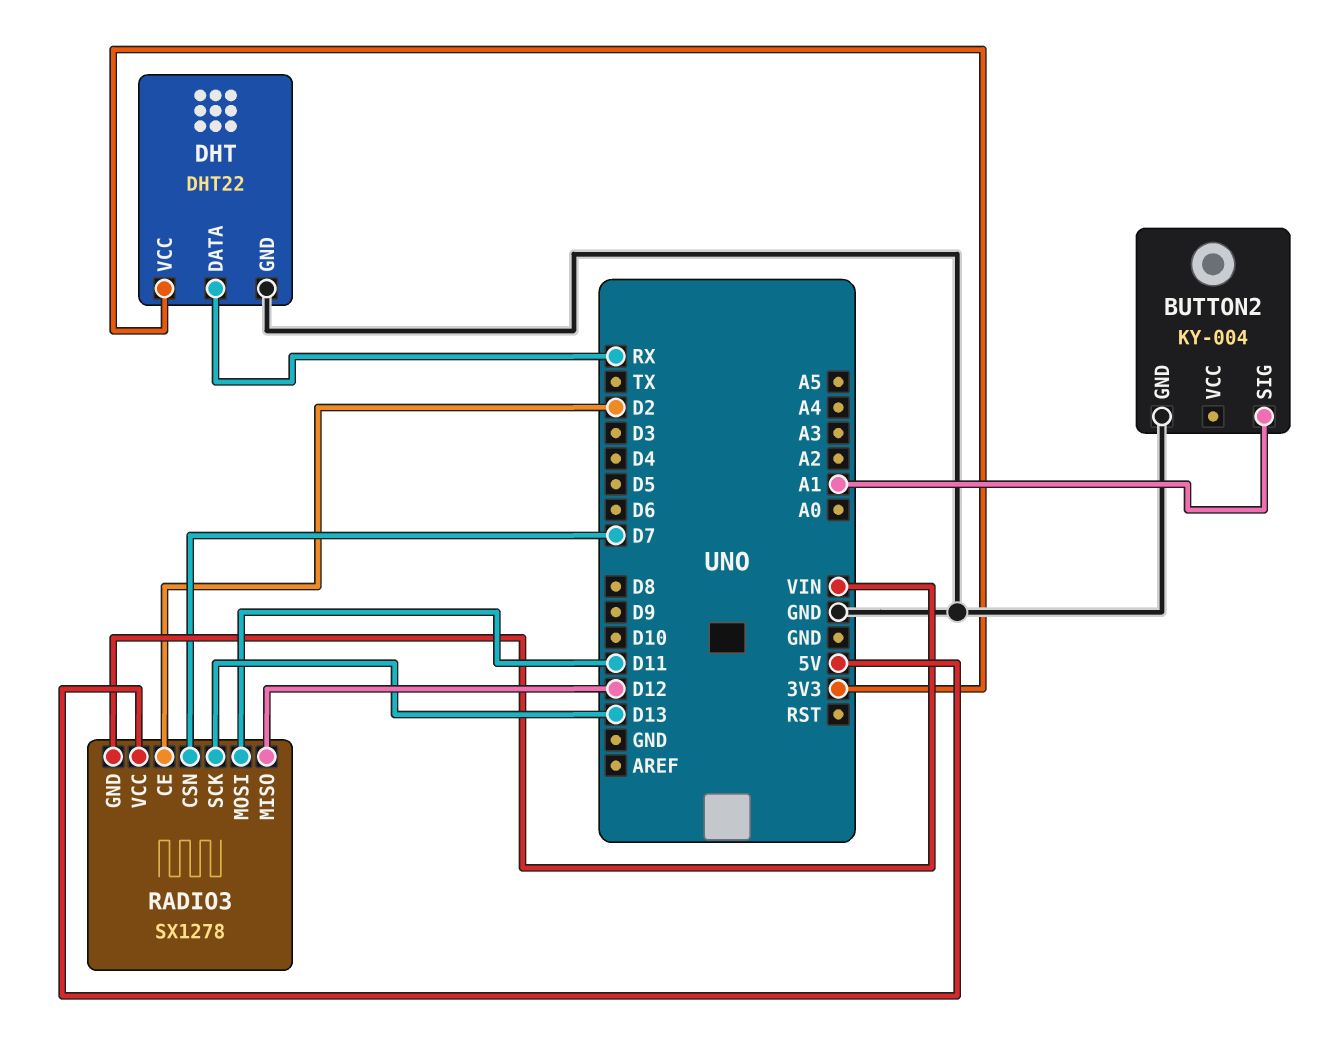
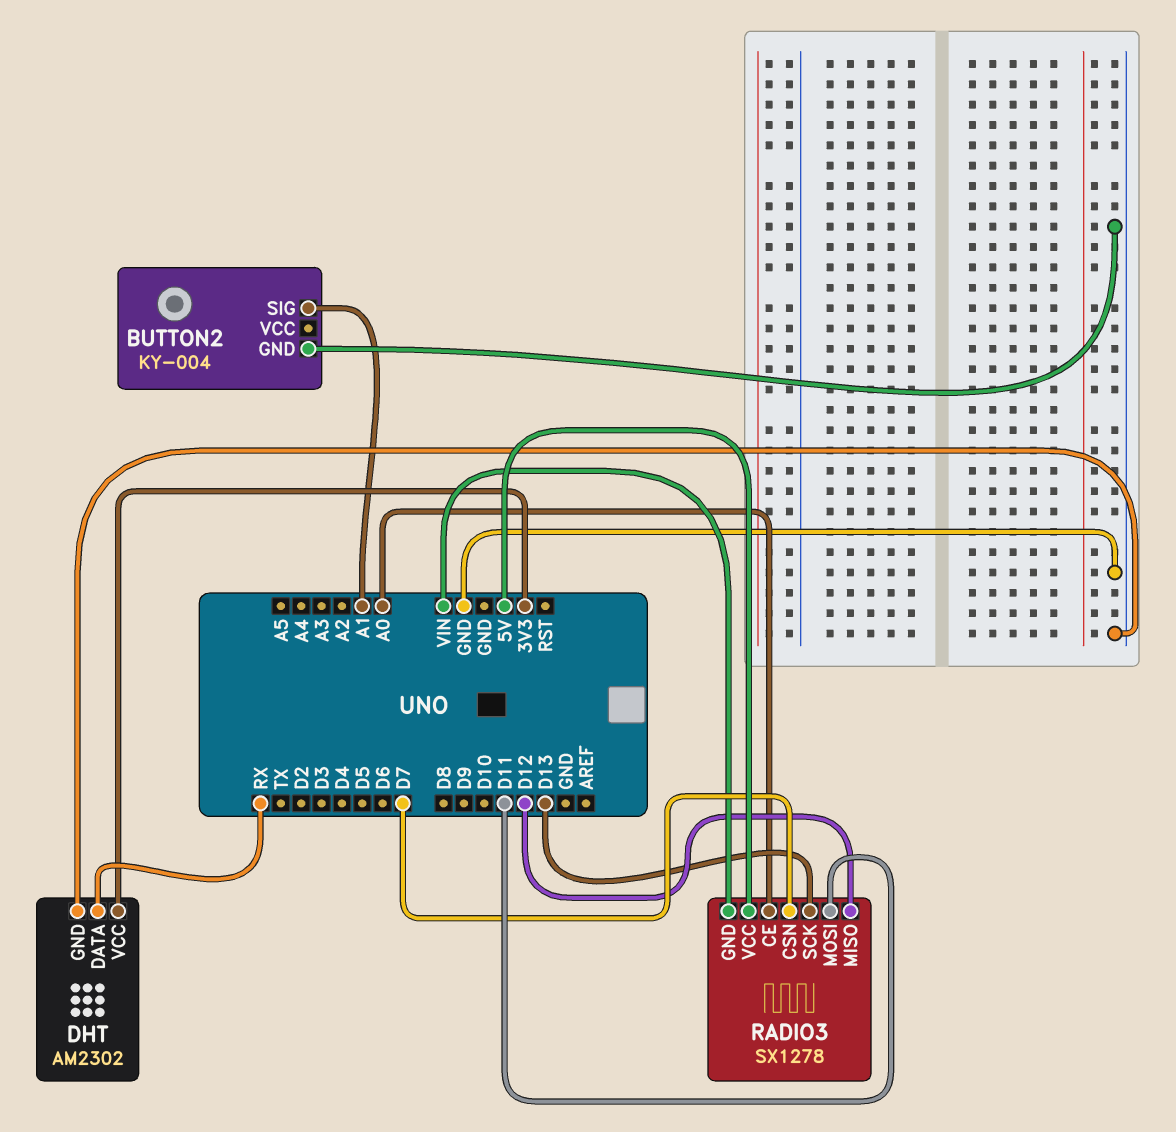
DHT: DHT22 -> AM2302
RADIO3 pin CE: D2 -> A0

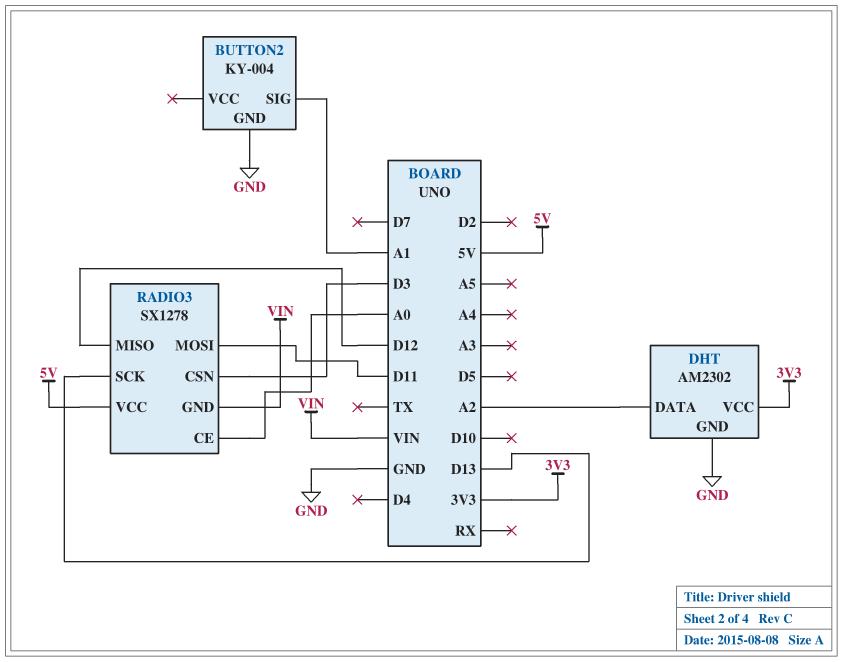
DHT pin DATA: RX -> A2
RADIO3 pin CSN: D7 -> D3

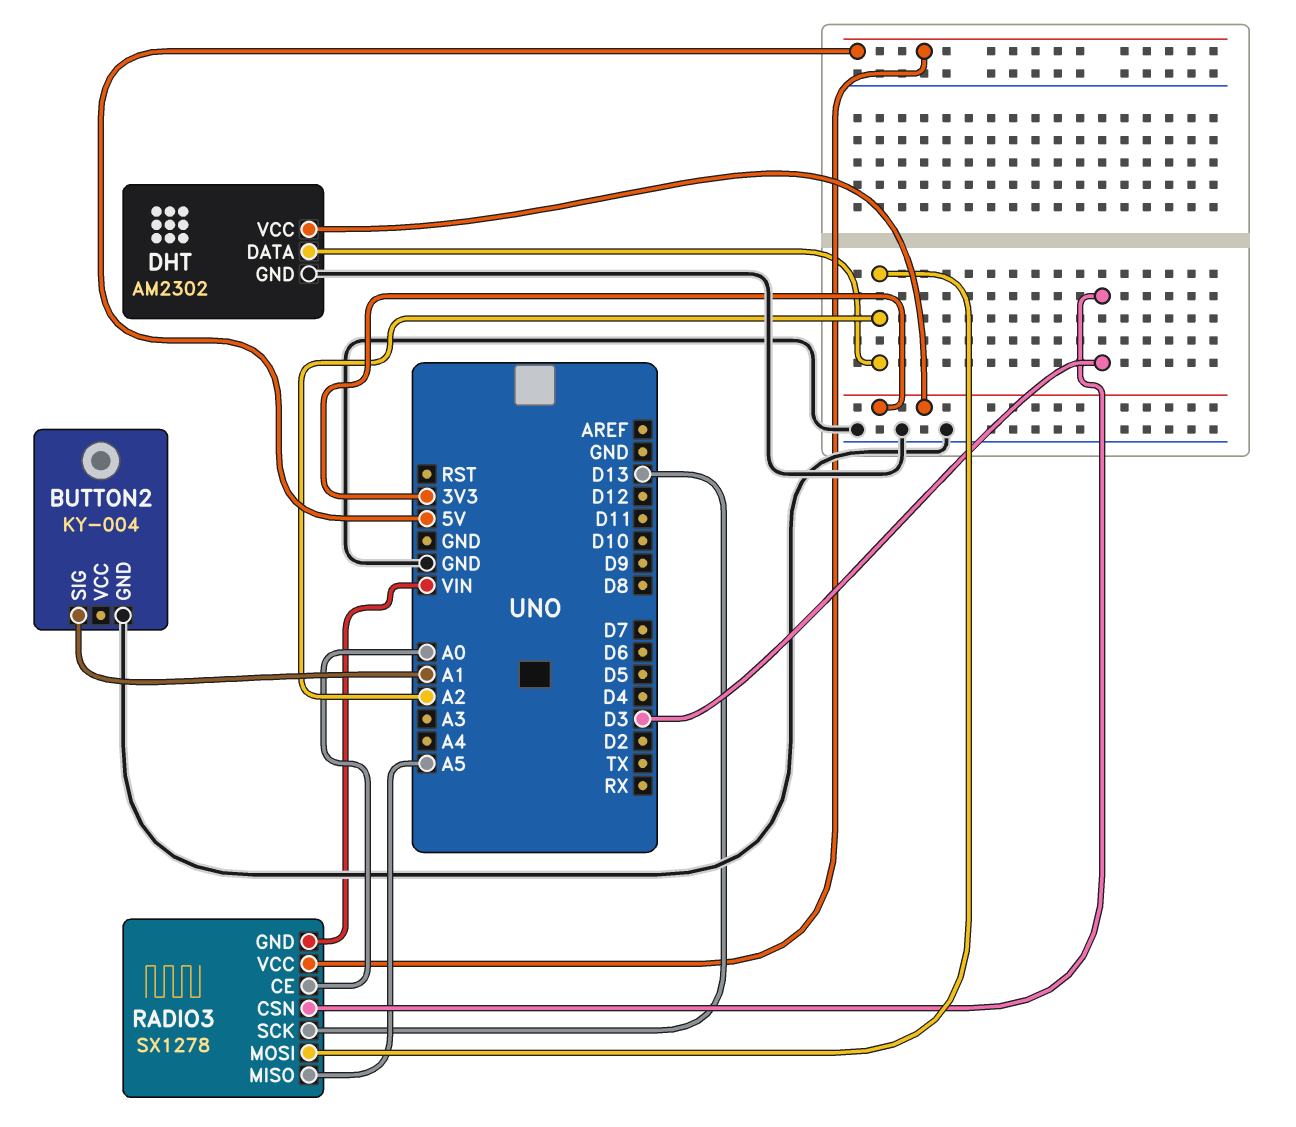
RADIO3 pin MISO: D12 -> A5
RADIO3 pin MOSI: D11 -> A2

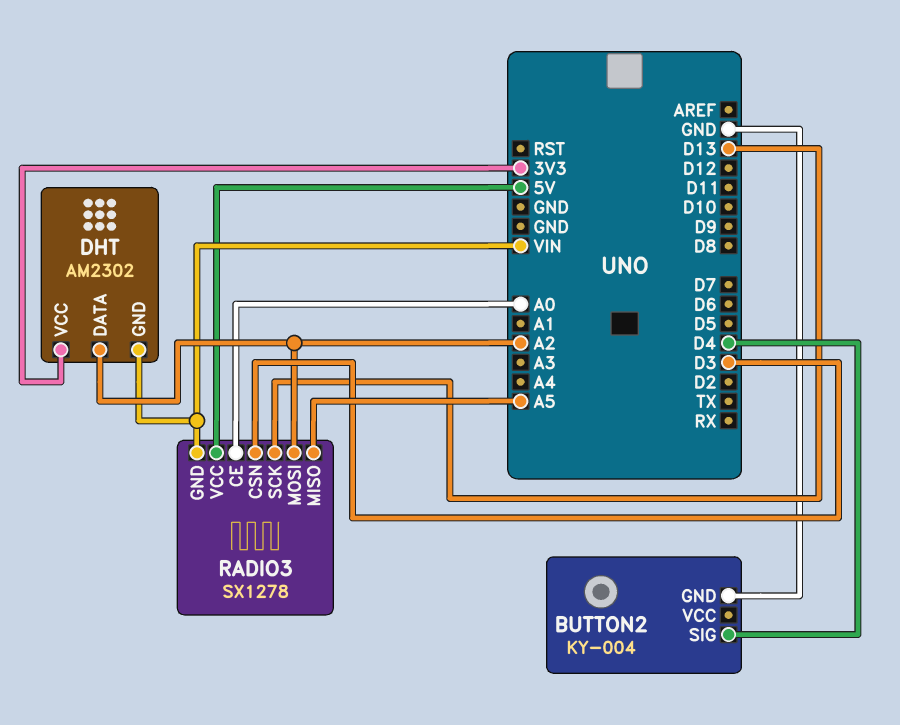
BUTTON2 pin SIG: A1 -> D4
DHT pin GND: GND -> VIN

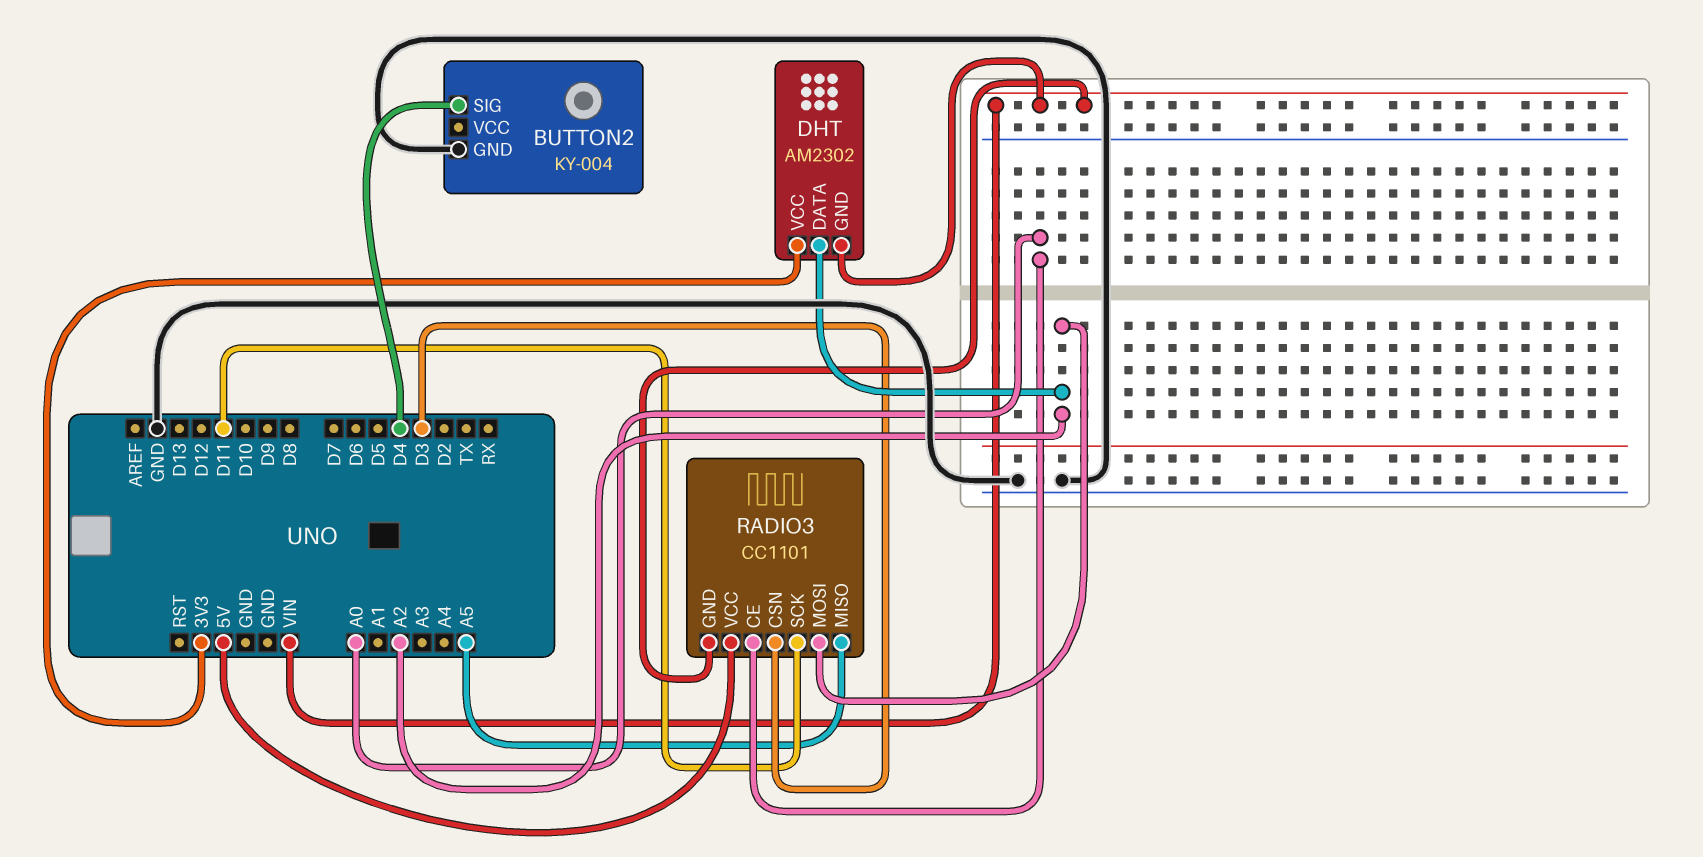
RADIO3: SX1278 -> CC1101
RADIO3 pin SCK: D13 -> D11

